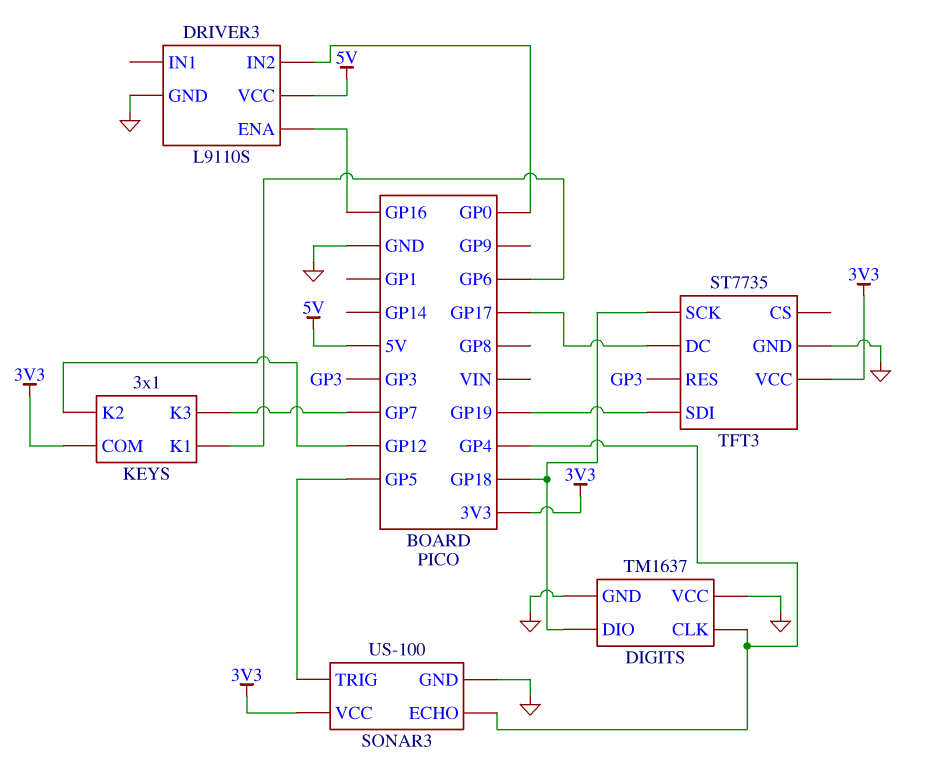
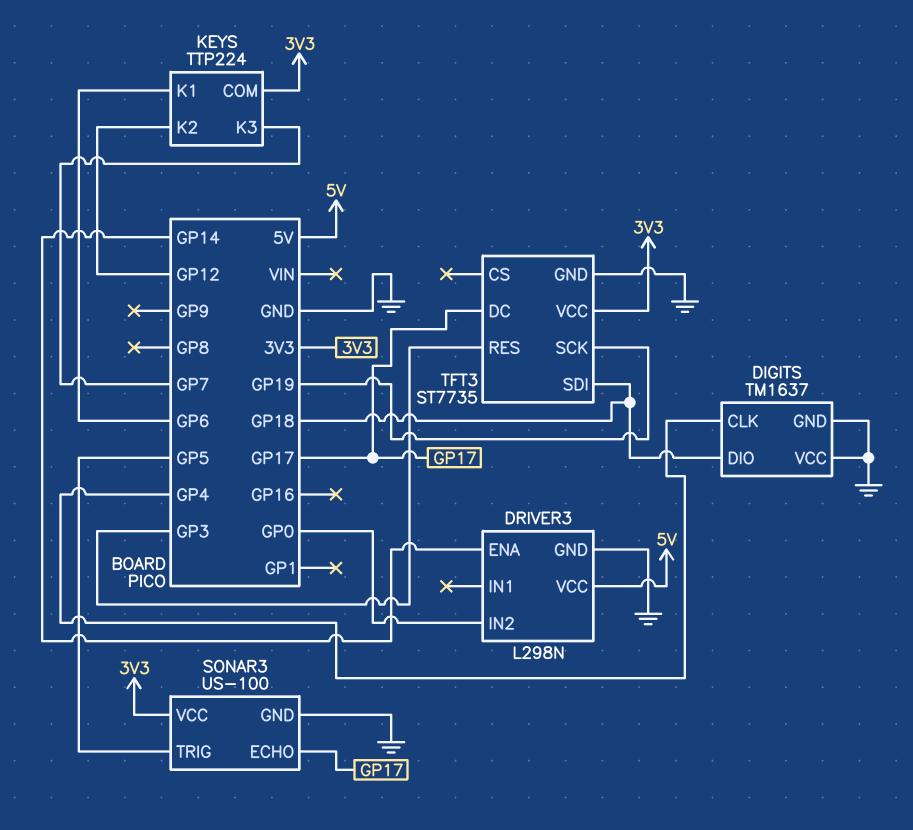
DRIVER3: L9110S -> L298N
DRIVER3 pin ENA: GP16 -> GP14
KEYS: 3x1 -> TTP224
SONAR3 pin ECHO: GP4 -> GP17
TFT3 pin SCK: GP18 -> GP19
TFT3 pin SDI: GP19 -> GP18

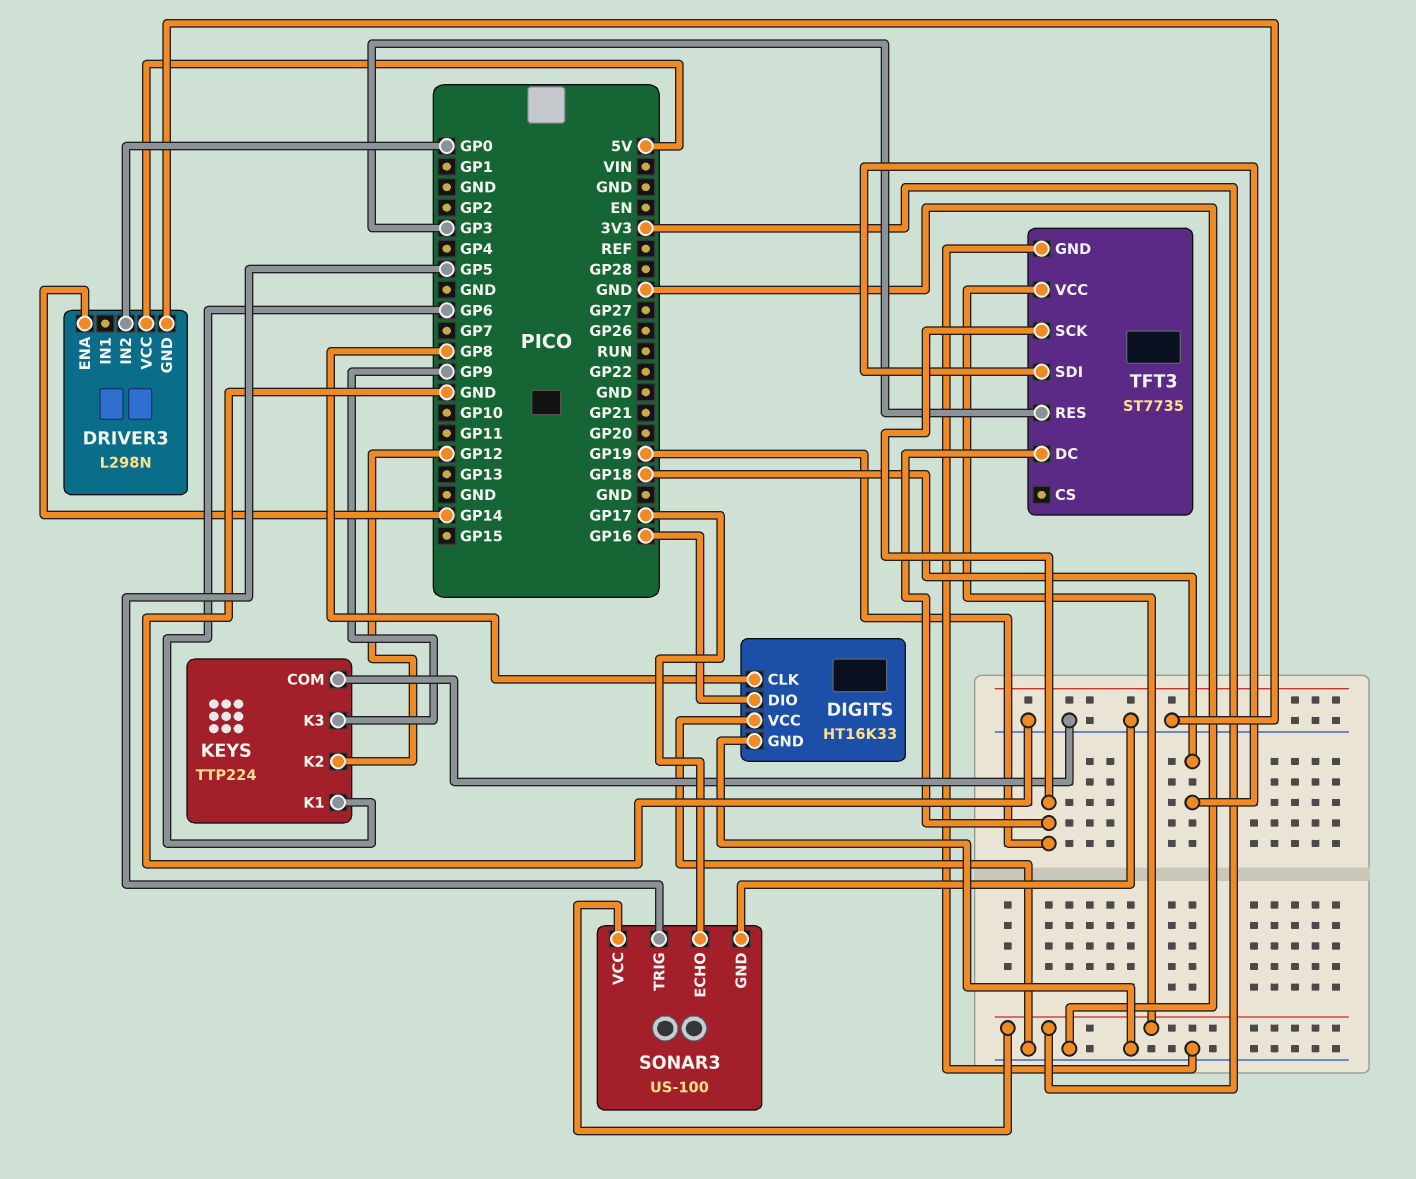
DIGITS: TM1637 -> HT16K33
DIGITS pin CLK: GP4 -> GP8
DIGITS pin DIO: GP18 -> GP16
KEYS pin COM: 3V3 -> GND
KEYS pin K3: GP7 -> GP9
TFT3 pin DC: GP17 -> GP19

